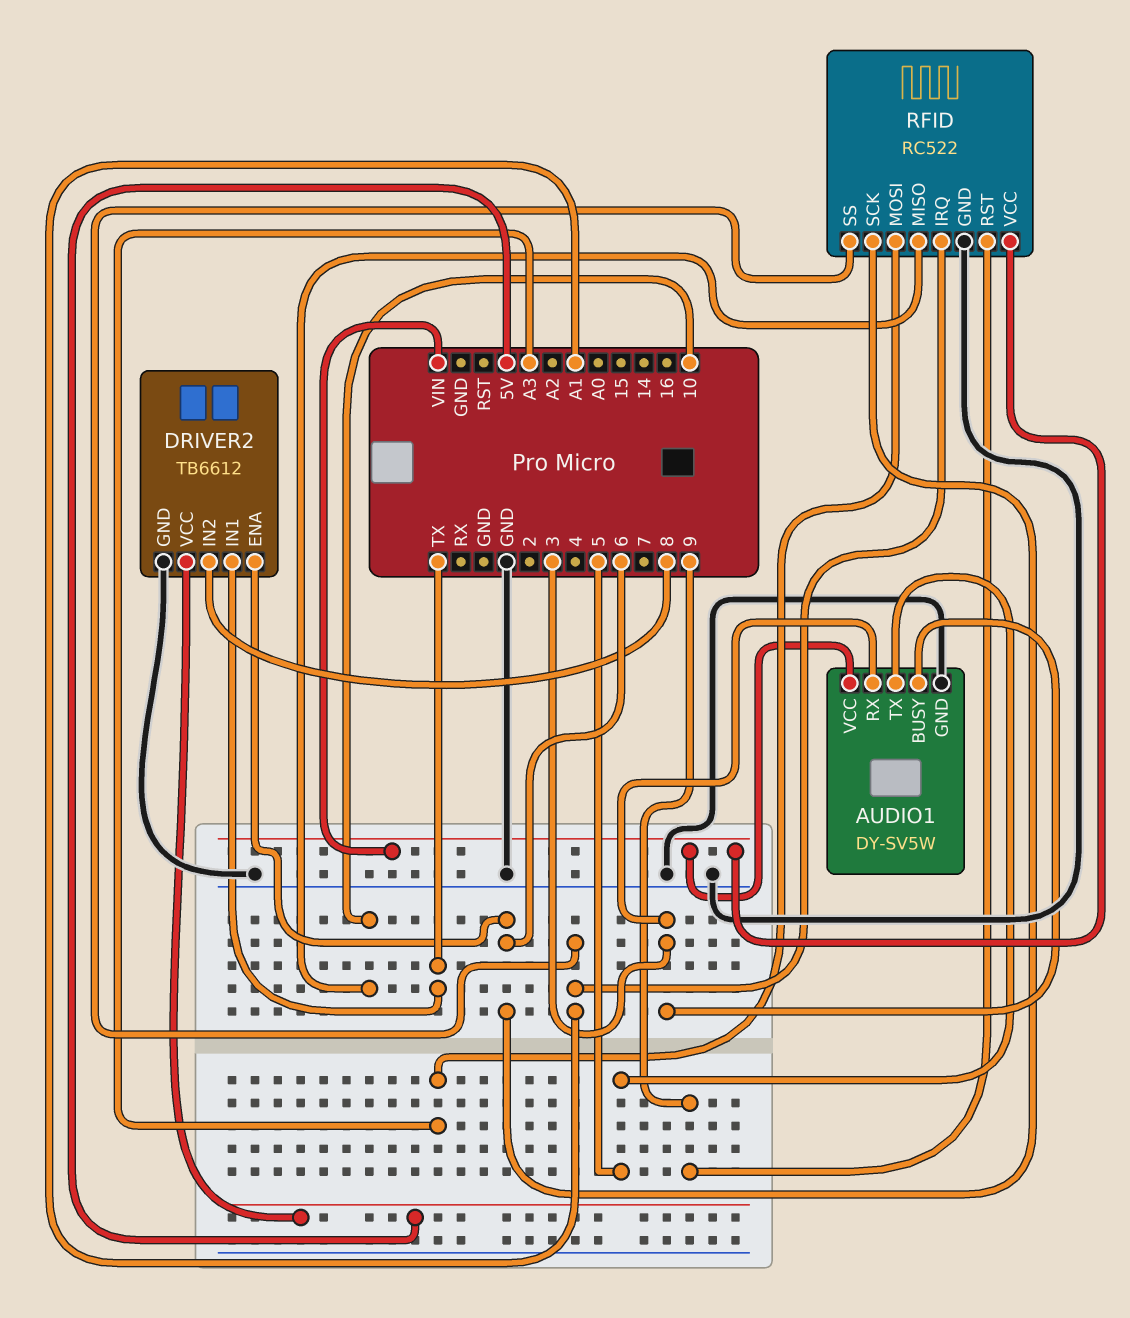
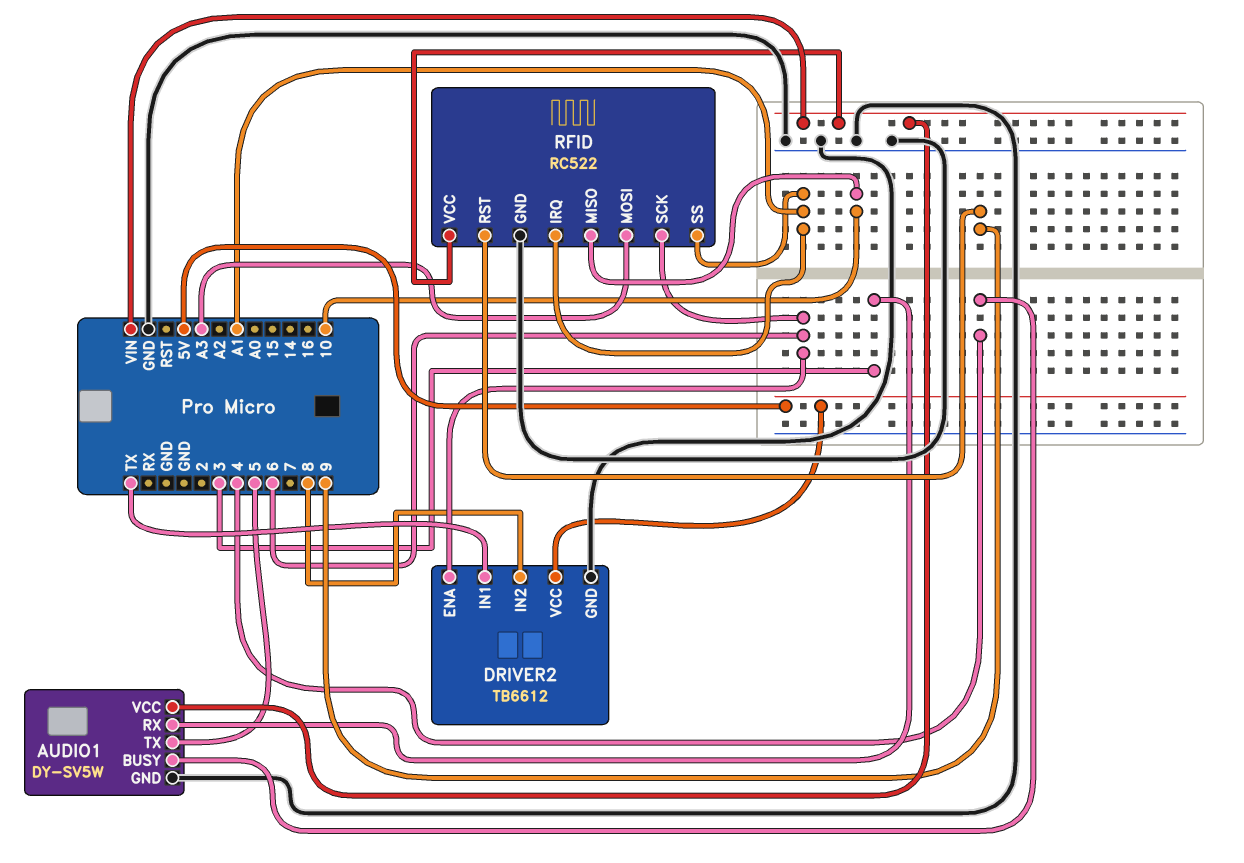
AUDIO1 pin BUSY: 3 -> 4

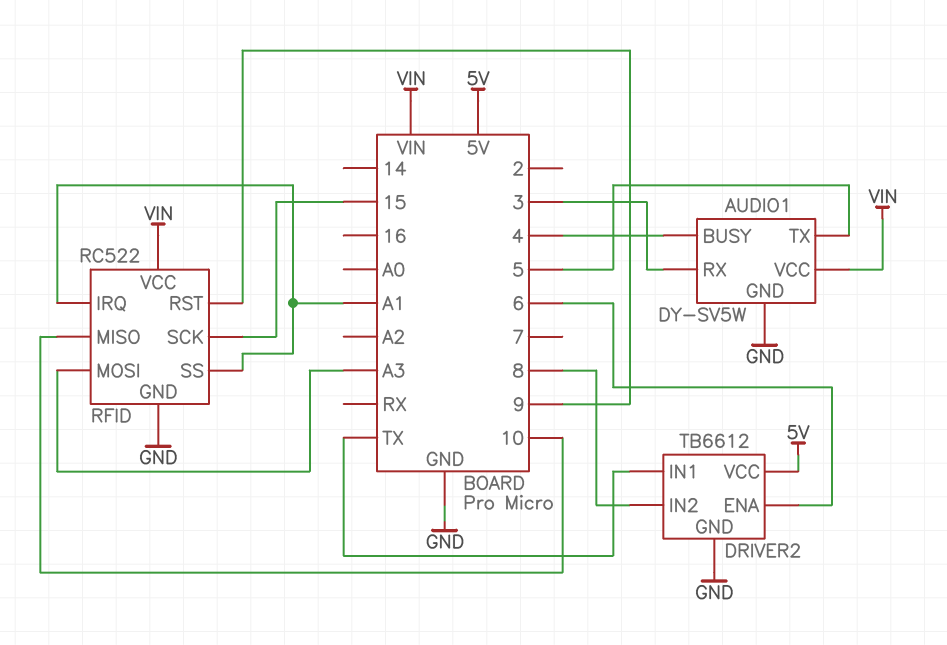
RFID pin SCK: 6 -> 15

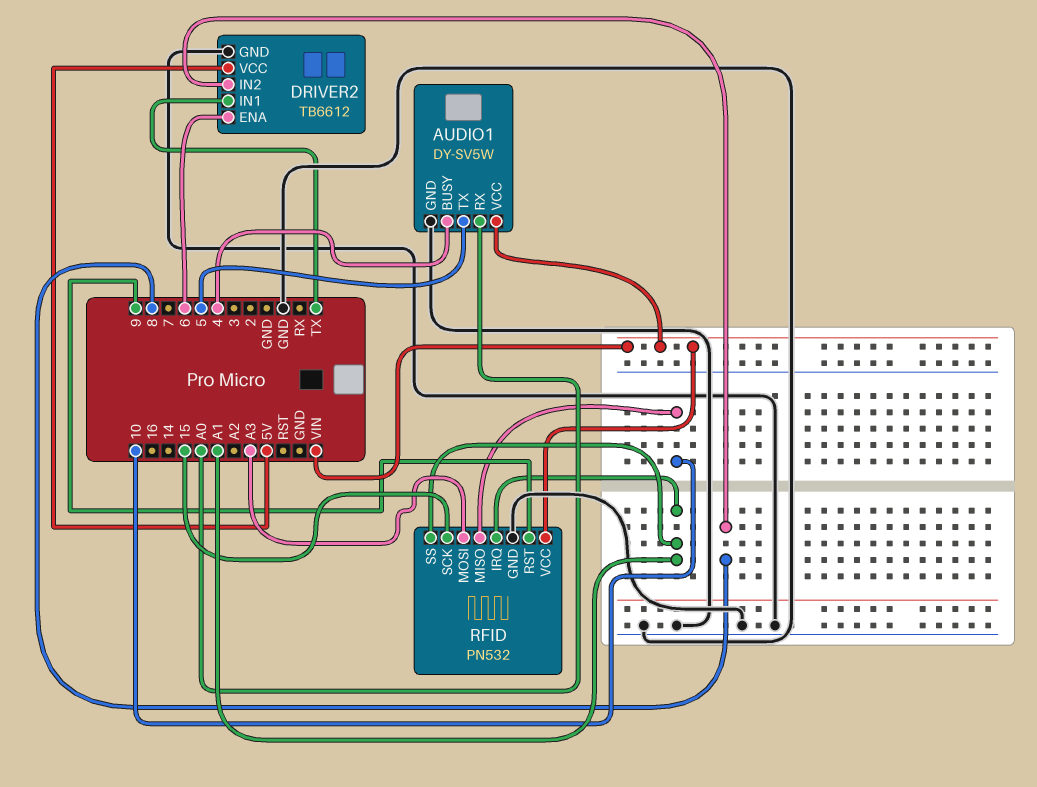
AUDIO1 pin RX: 3 -> A0
RFID: RC522 -> PN532

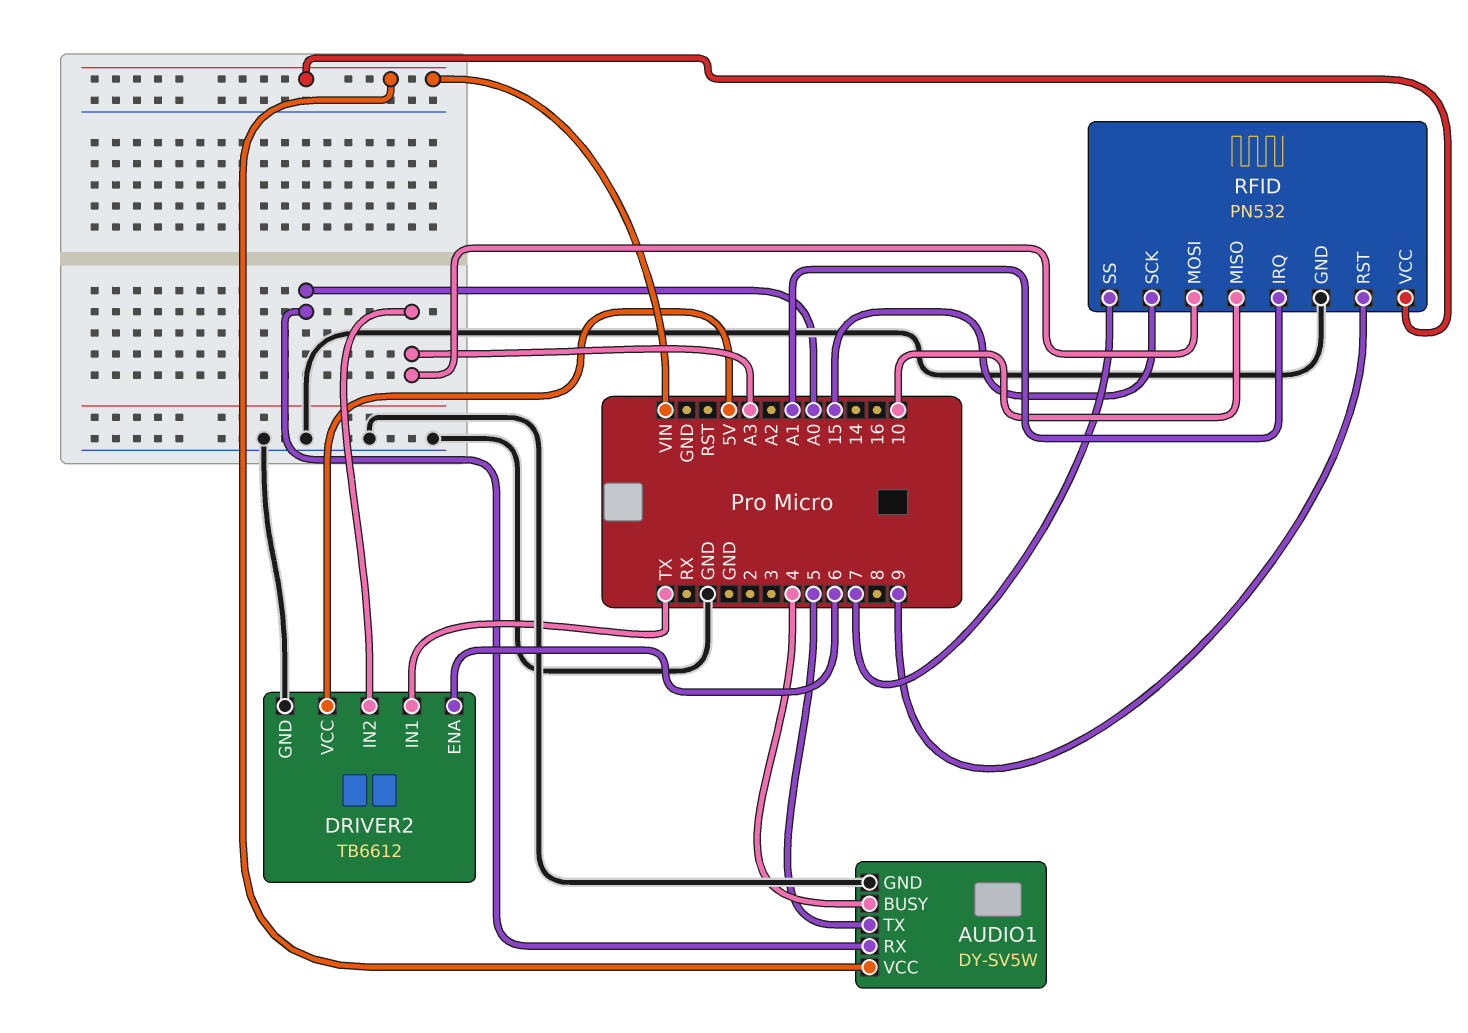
DRIVER2 pin IN2: 8 -> A3
RFID pin SS: A1 -> 7

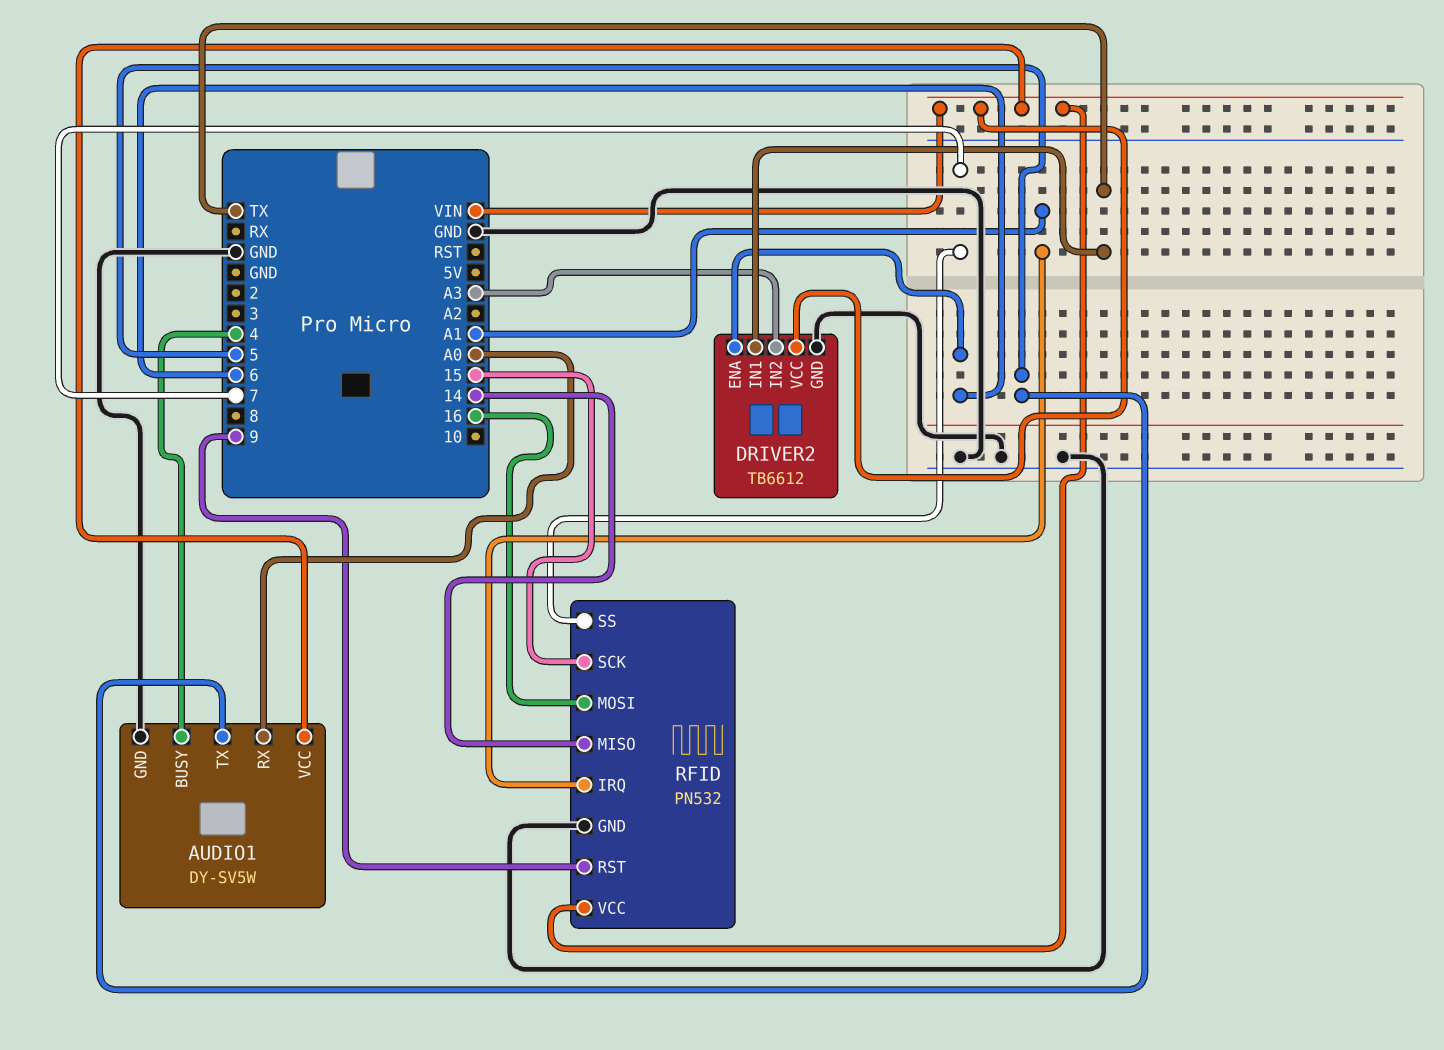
DRIVER2 pin VCC: 5V -> VIN
RFID pin MISO: 10 -> 14
RFID pin MOSI: A3 -> 16

